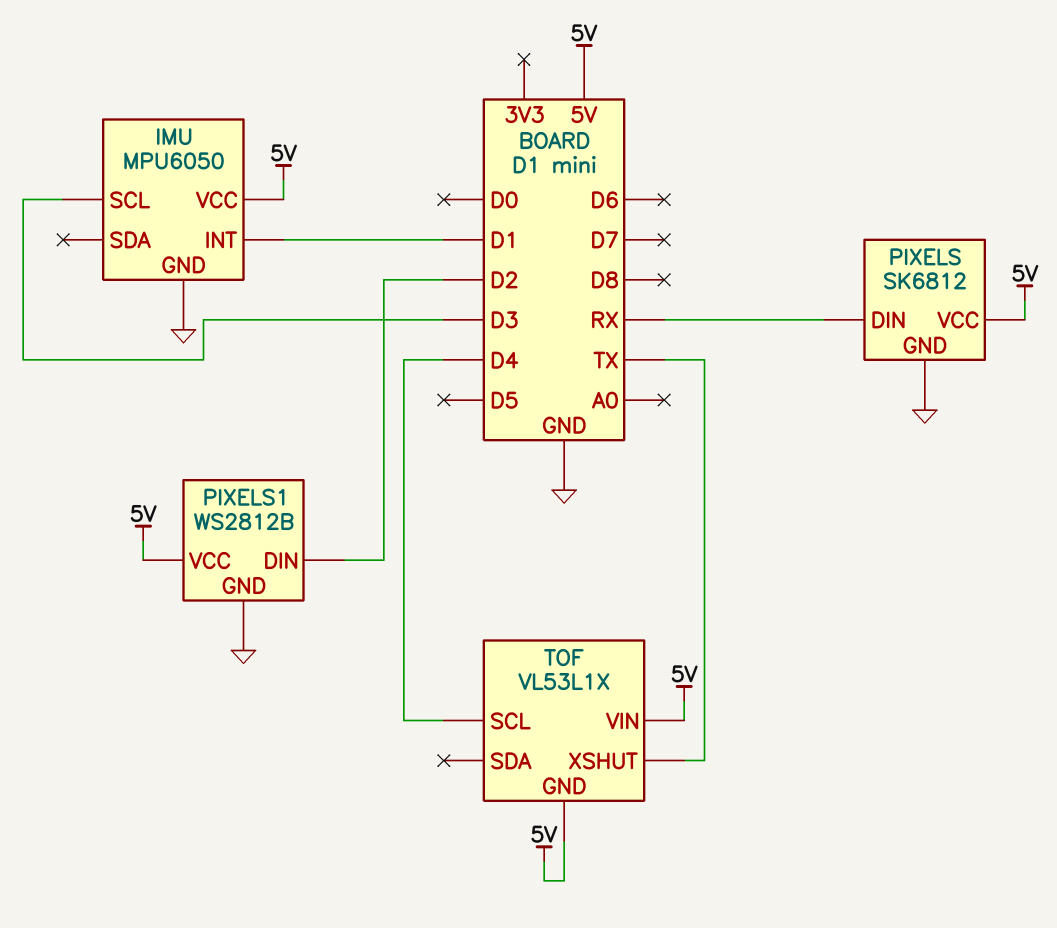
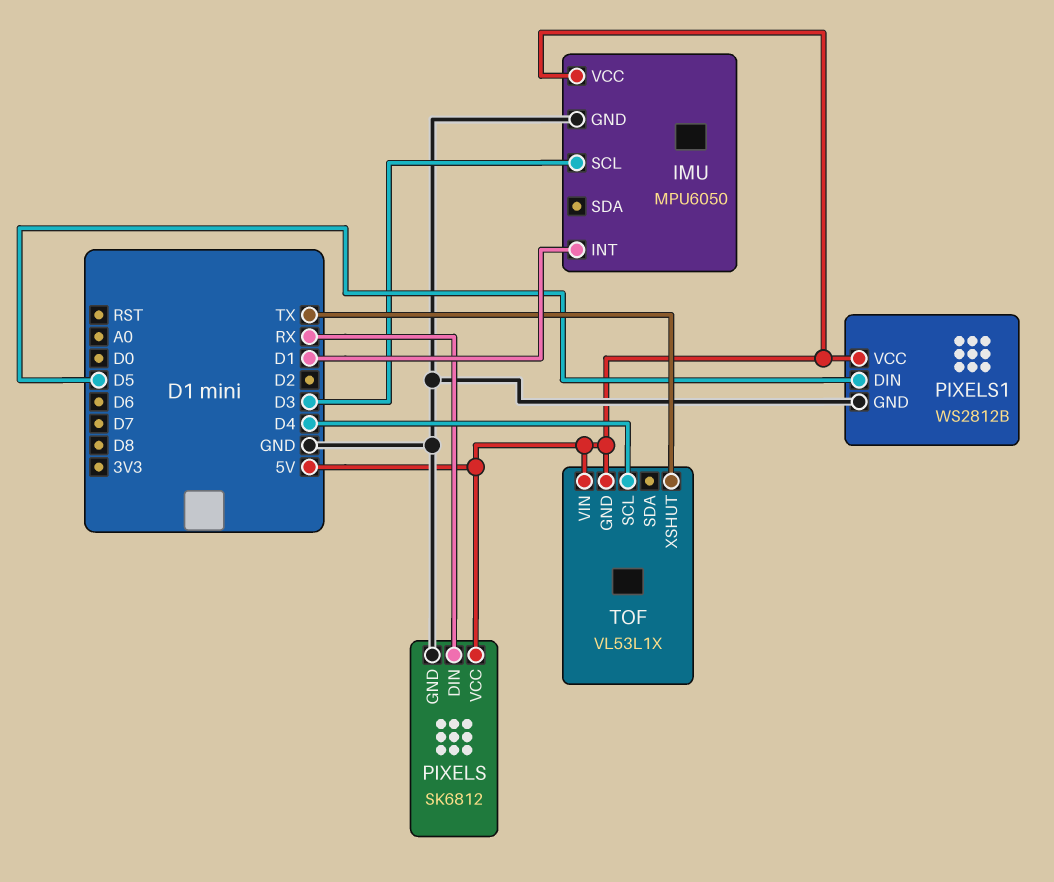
PIXELS1 pin DIN: D2 -> D5

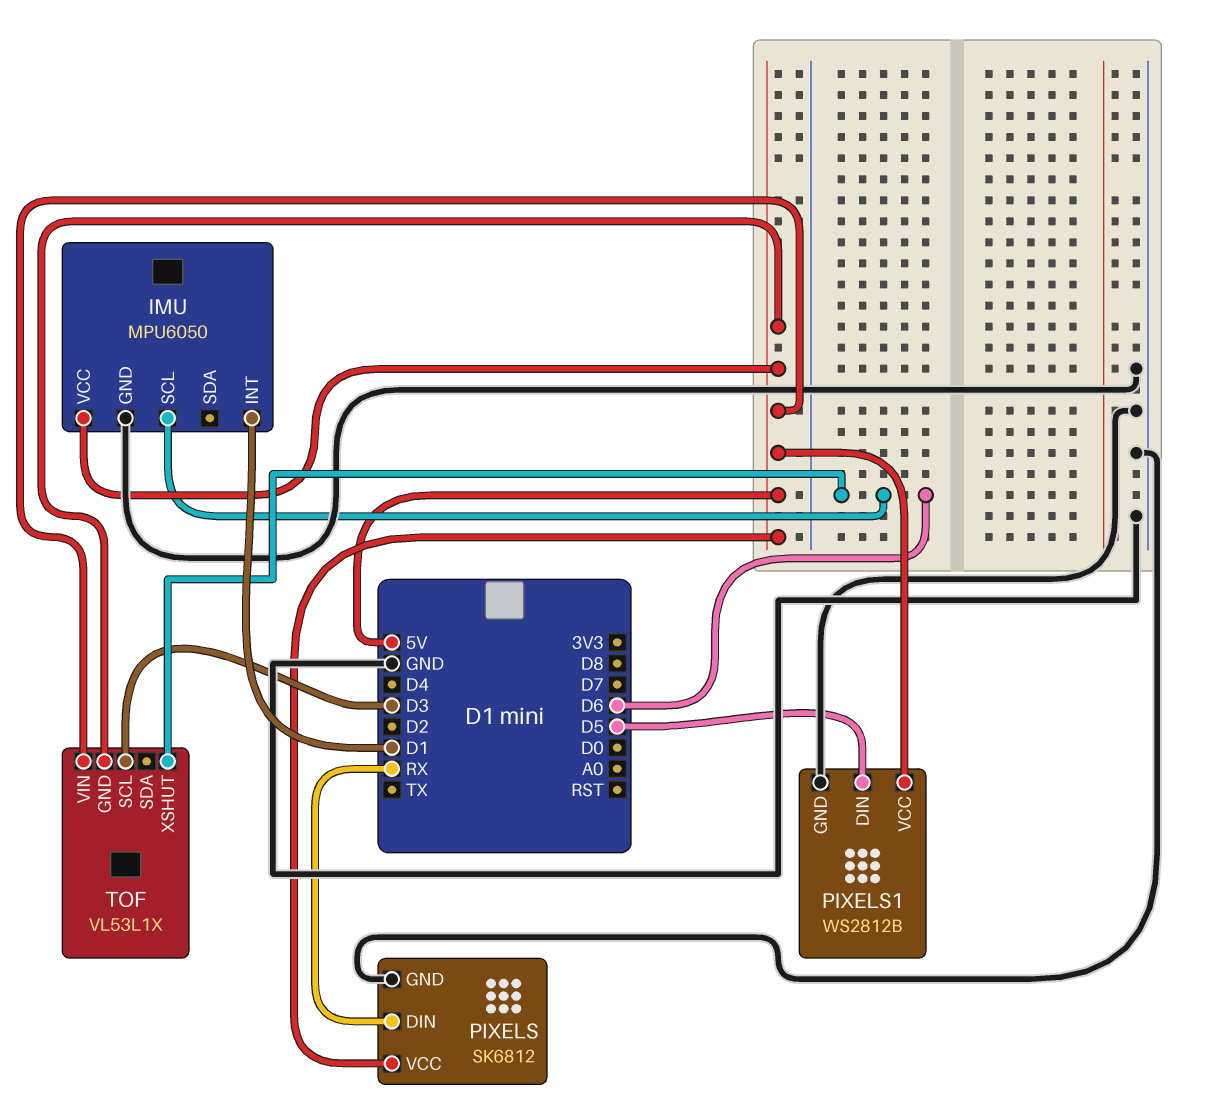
IMU pin SCL: D3 -> D6
TOF pin SCL: D4 -> D3
TOF pin XSHUT: TX -> D6

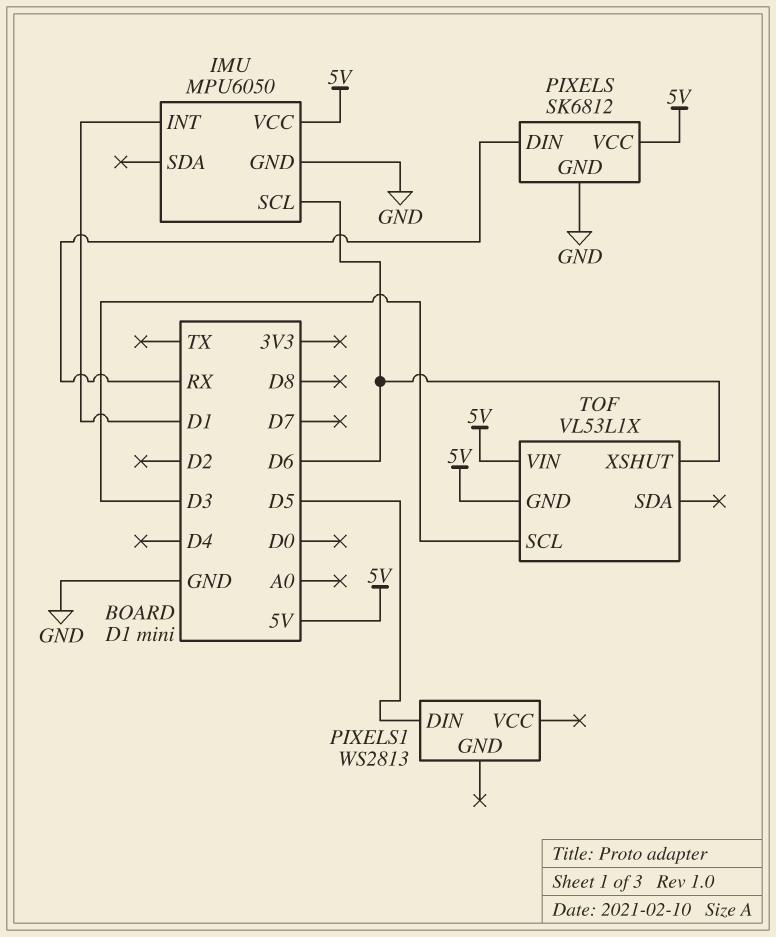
PIXELS1: WS2812B -> WS2813
PIXELS1 pin GND: GND -> none
PIXELS1 pin VCC: 5V -> none

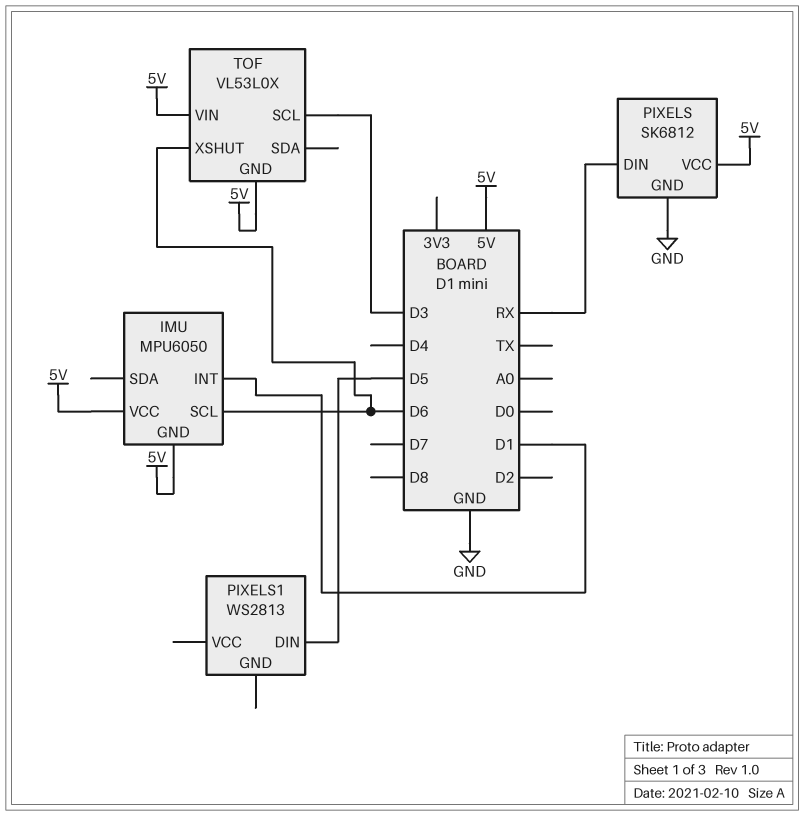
IMU pin GND: GND -> 5V
TOF: VL53L1X -> VL53L0X

